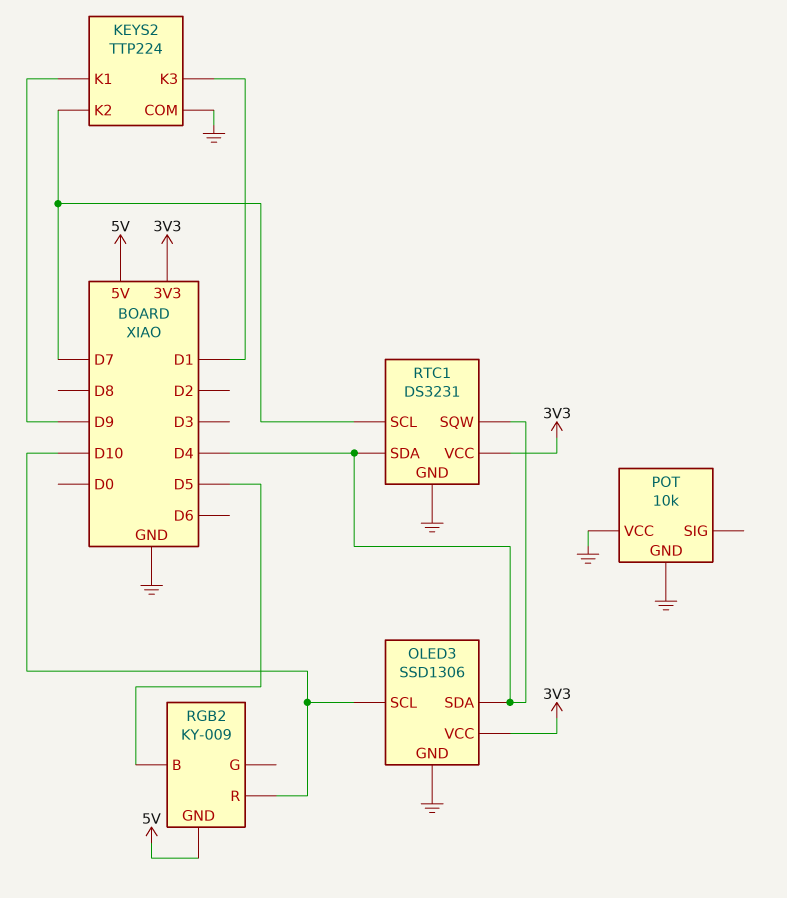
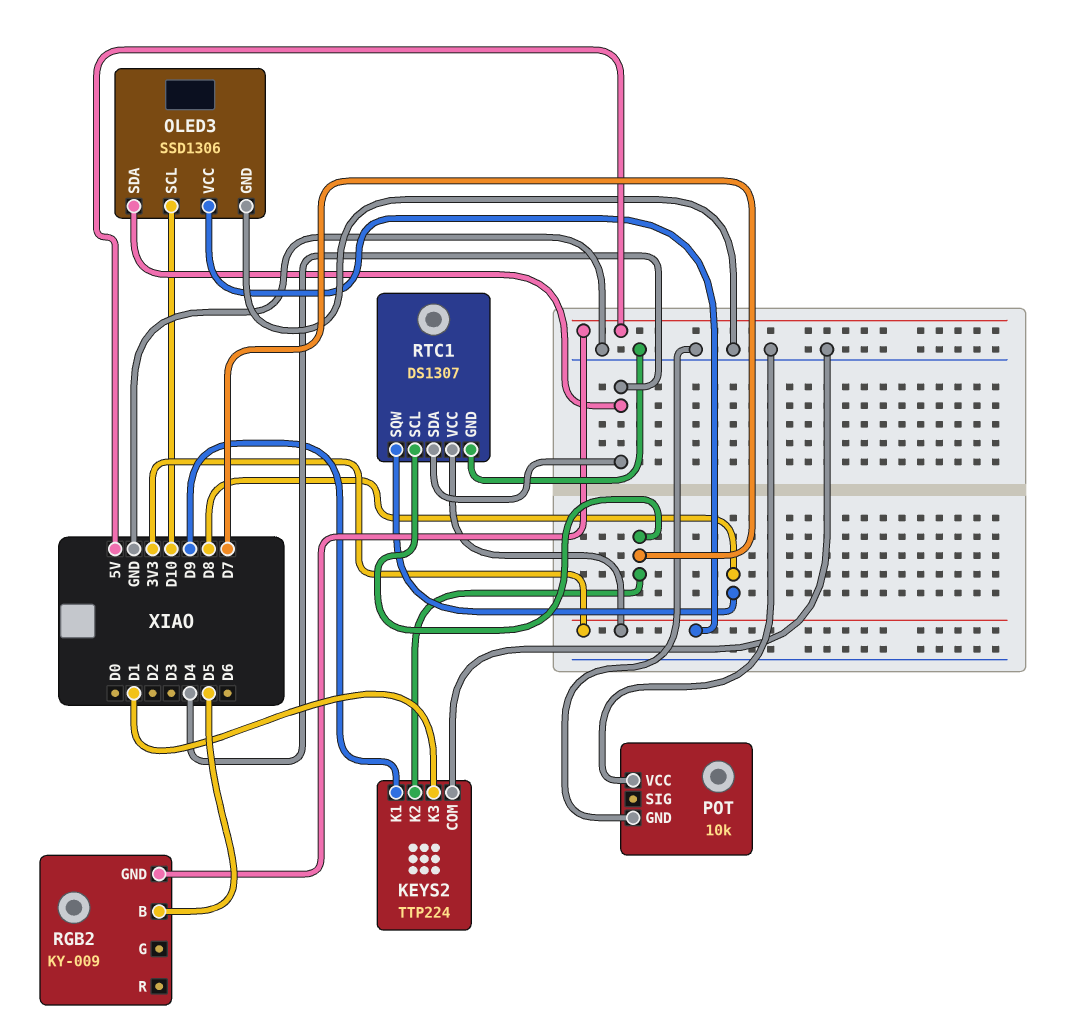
RGB2 pin R: D10 -> none
RTC1: DS3231 -> DS1307
RTC1 pin SQW: D4 -> D8

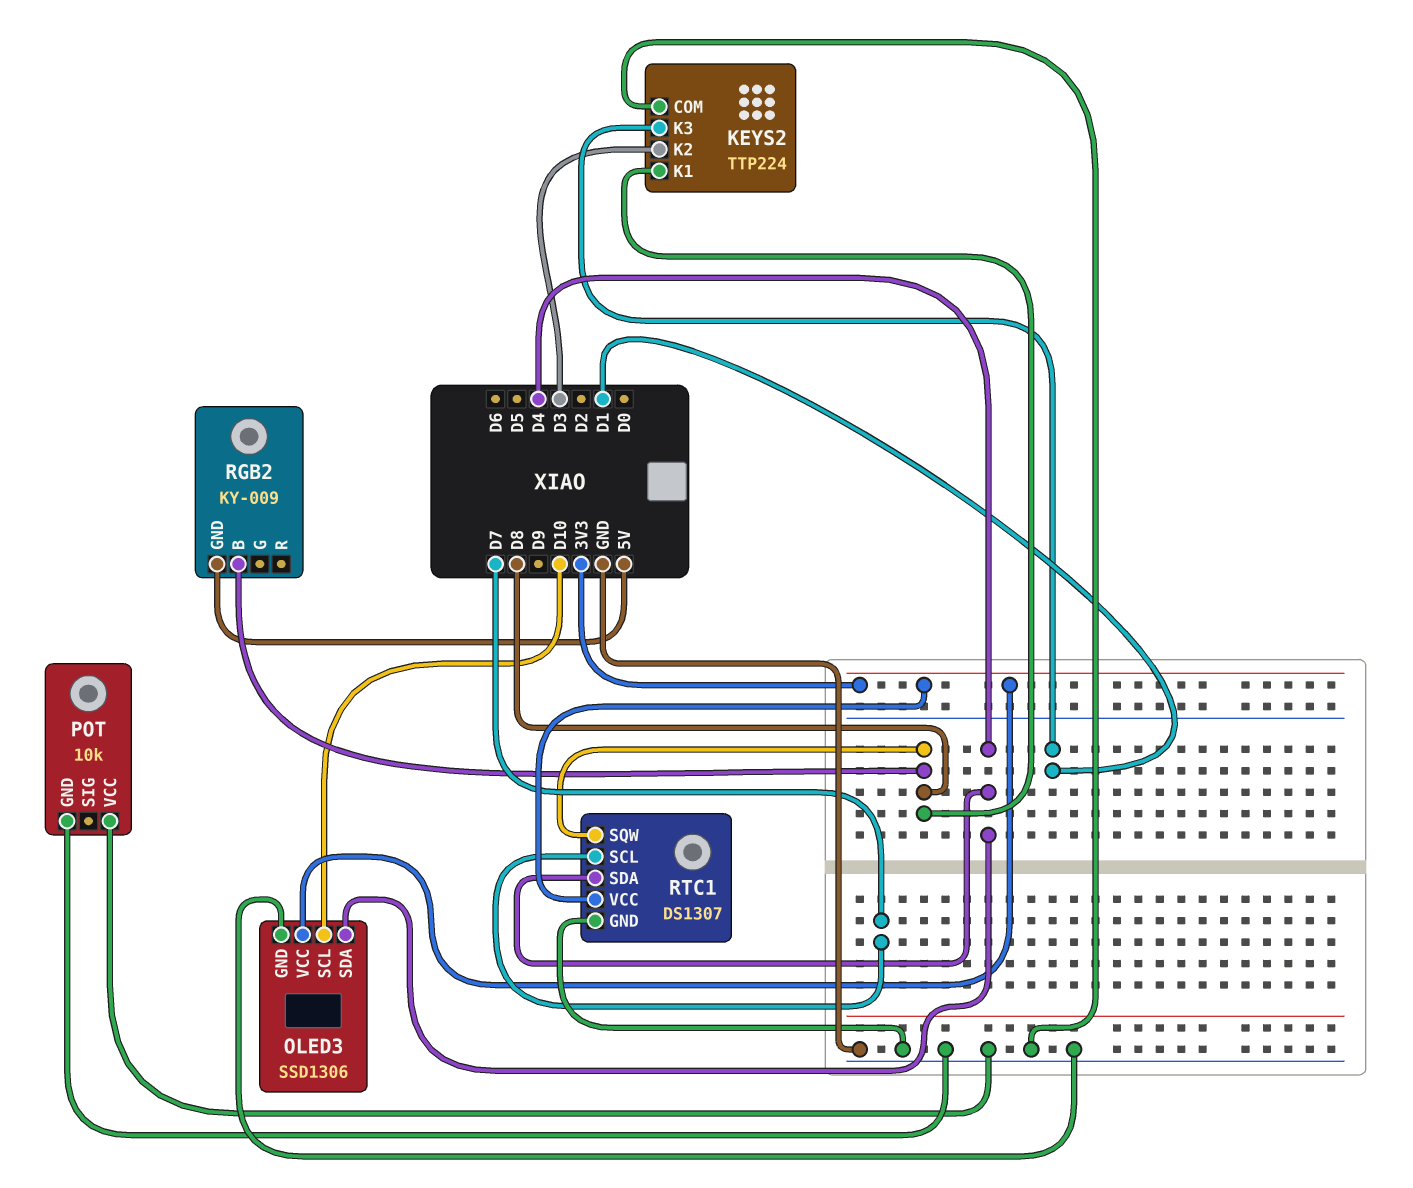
KEYS2 pin K1: D9 -> D8
KEYS2 pin K2: D7 -> D3
RGB2 pin B: D5 -> D8

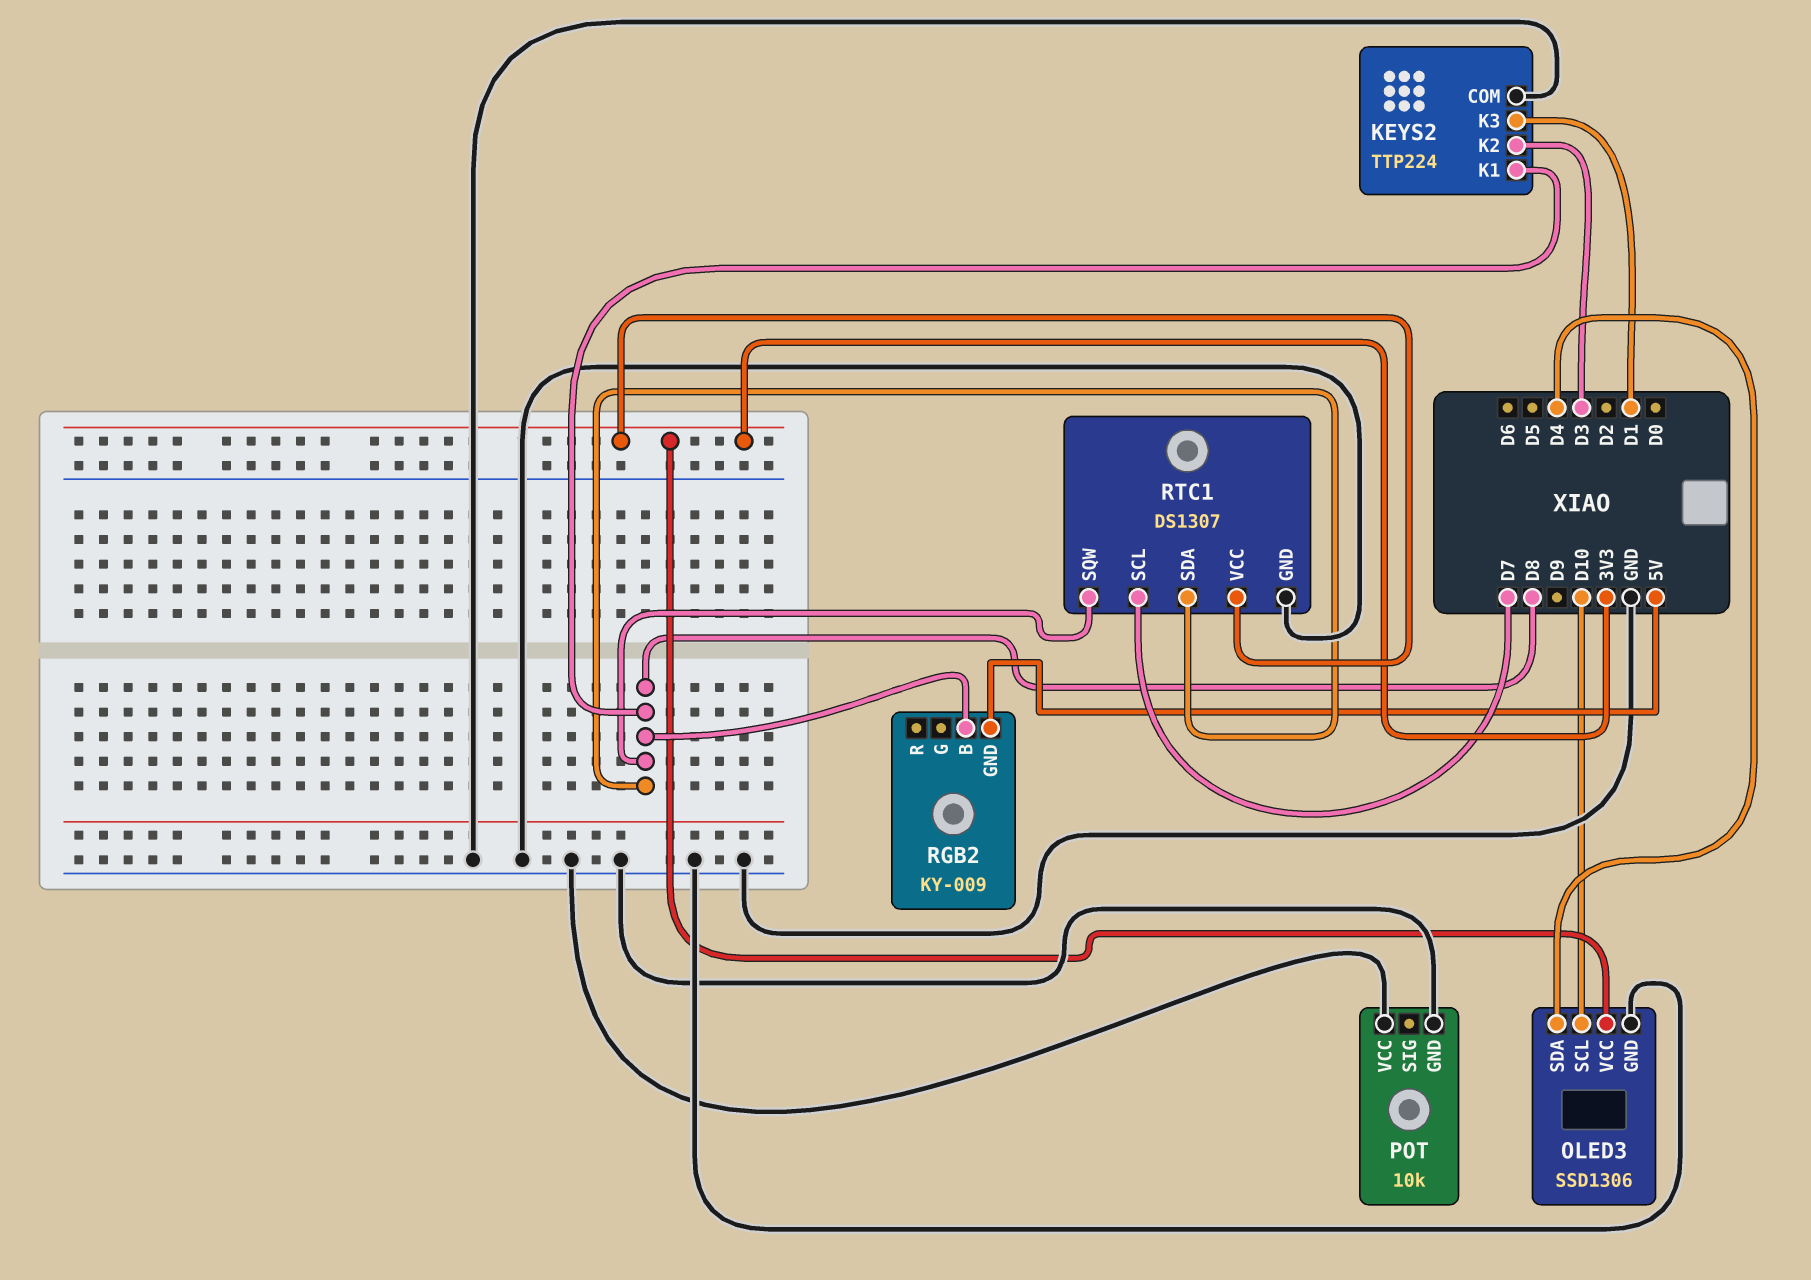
RTC1 pin SDA: D4 -> D8

